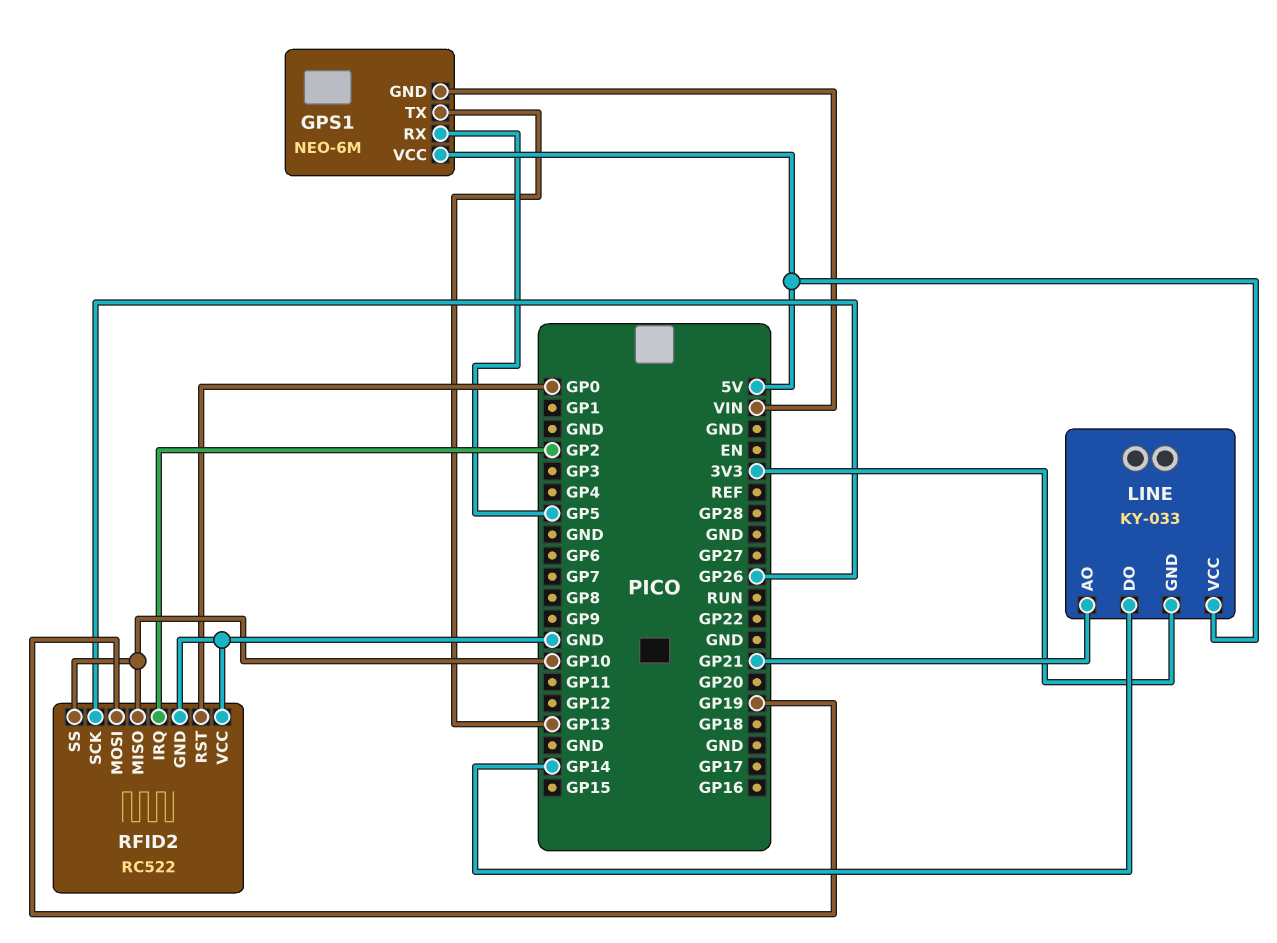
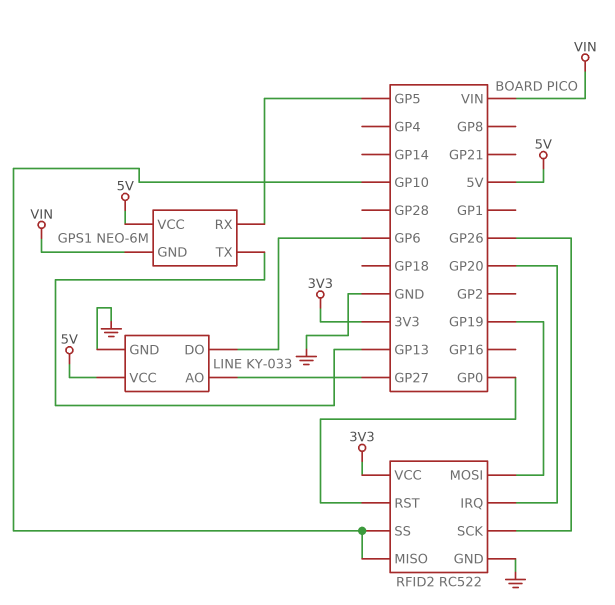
LINE pin AO: GP21 -> GP27
LINE pin DO: GP14 -> GP6
LINE pin GND: 3V3 -> GND
RFID2 pin IRQ: GP2 -> GP20
RFID2 pin VCC: GND -> 3V3

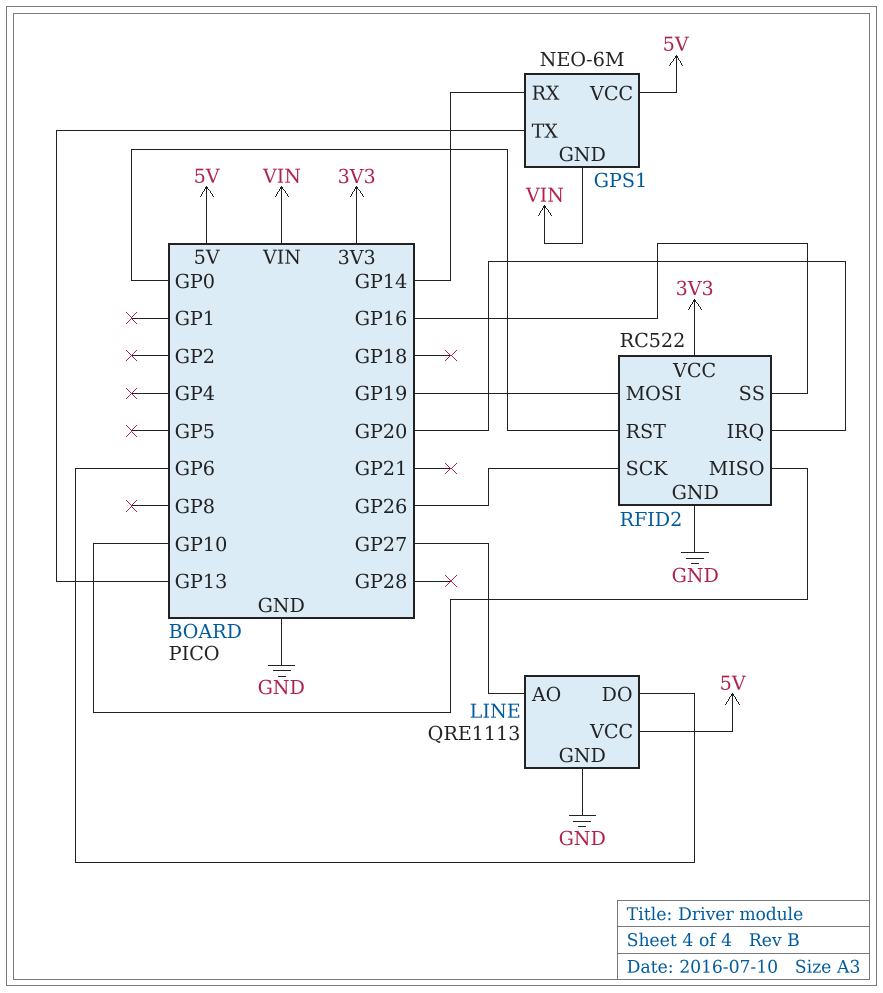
GPS1 pin RX: GP5 -> GP14
LINE: KY-033 -> QRE1113
RFID2 pin SS: GP10 -> GP16

